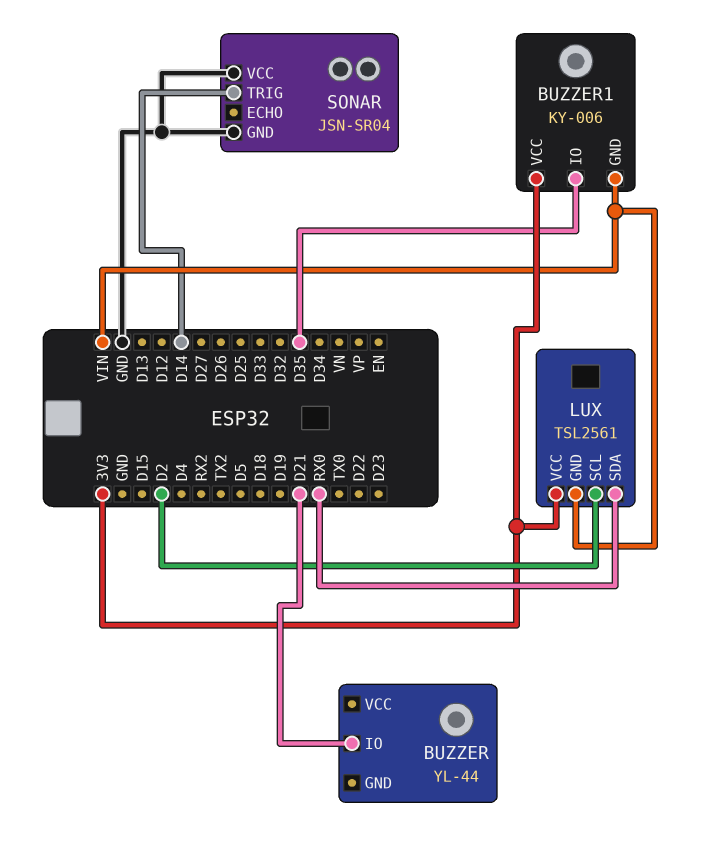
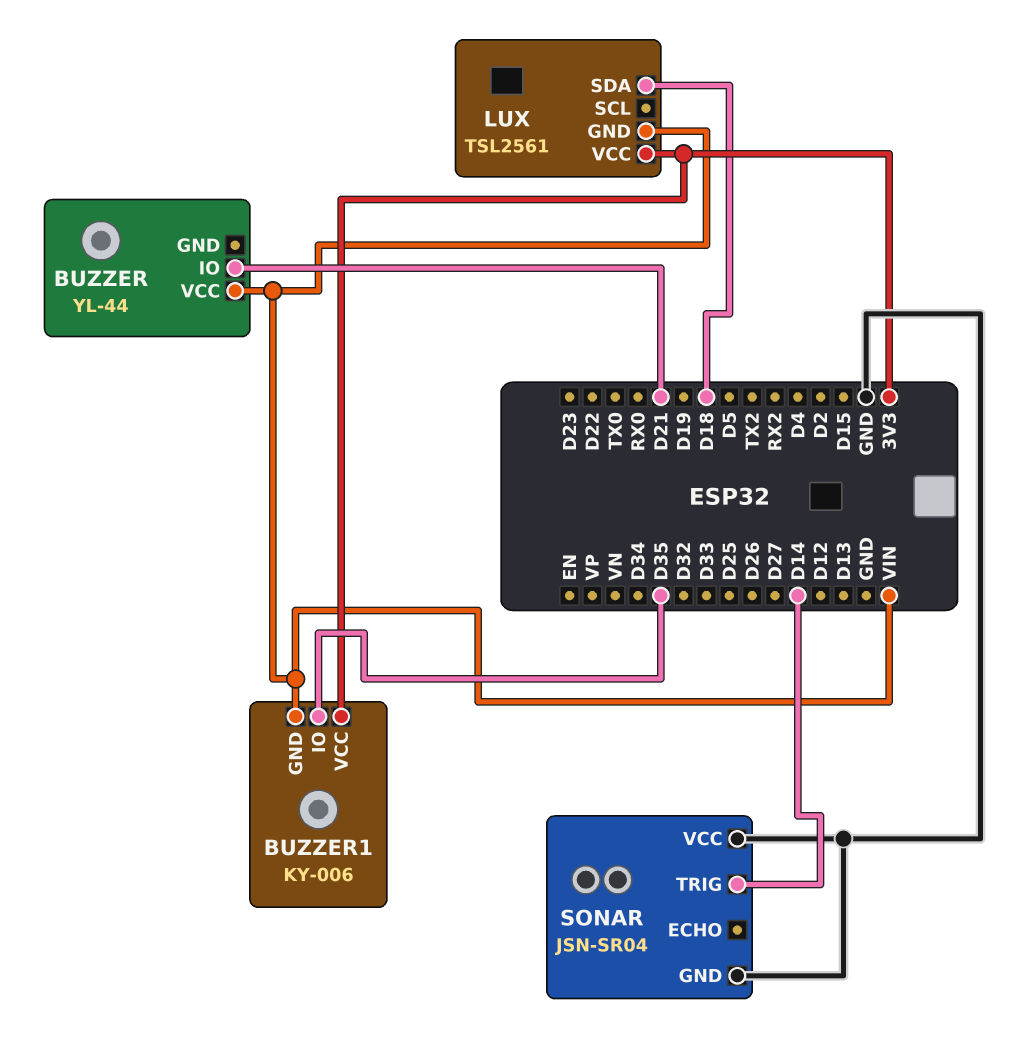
BUZZER pin VCC: none -> VIN
LUX pin SCL: D2 -> none
LUX pin SDA: RX0 -> D18

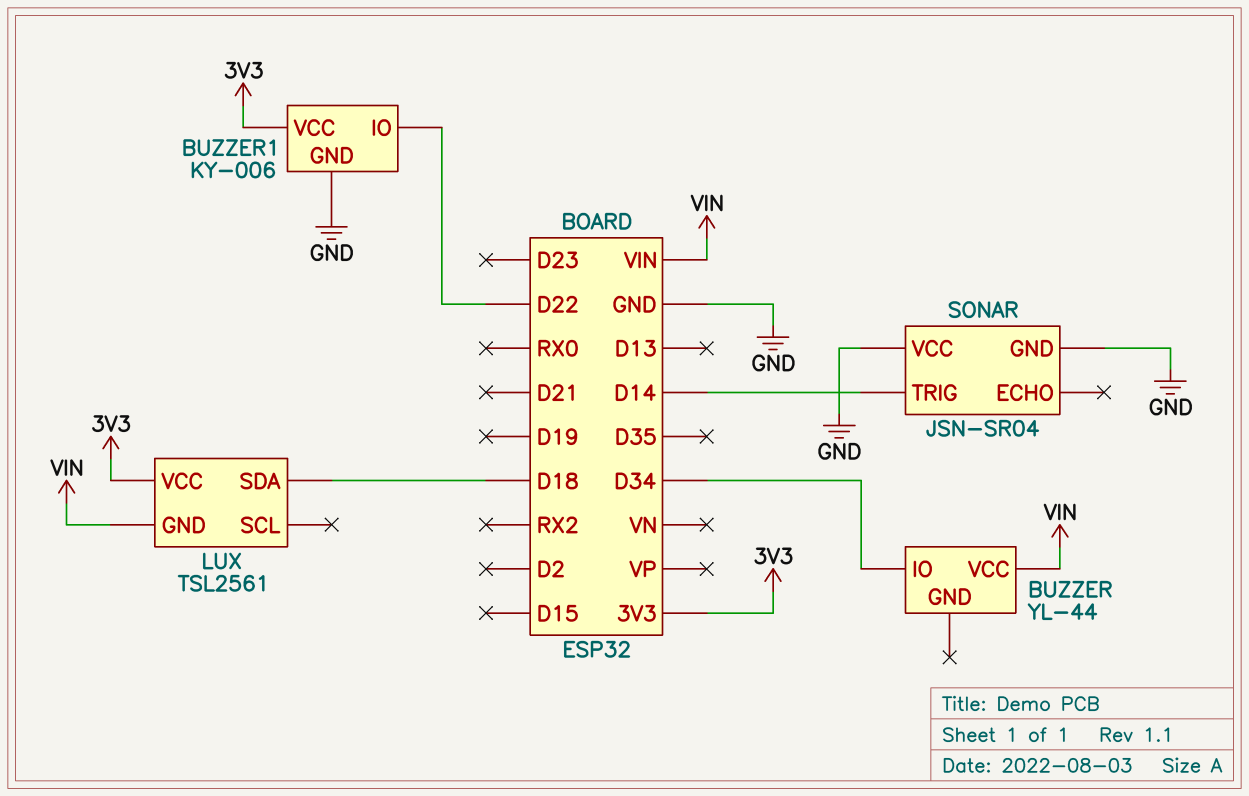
BUZZER pin IO: D21 -> D34
BUZZER1 pin GND: VIN -> GND
BUZZER1 pin IO: D35 -> D22

